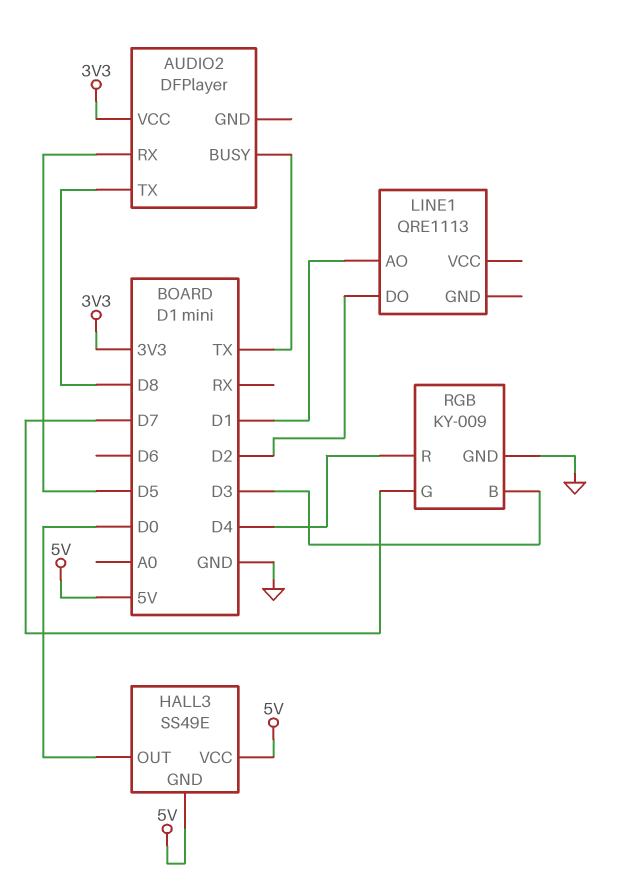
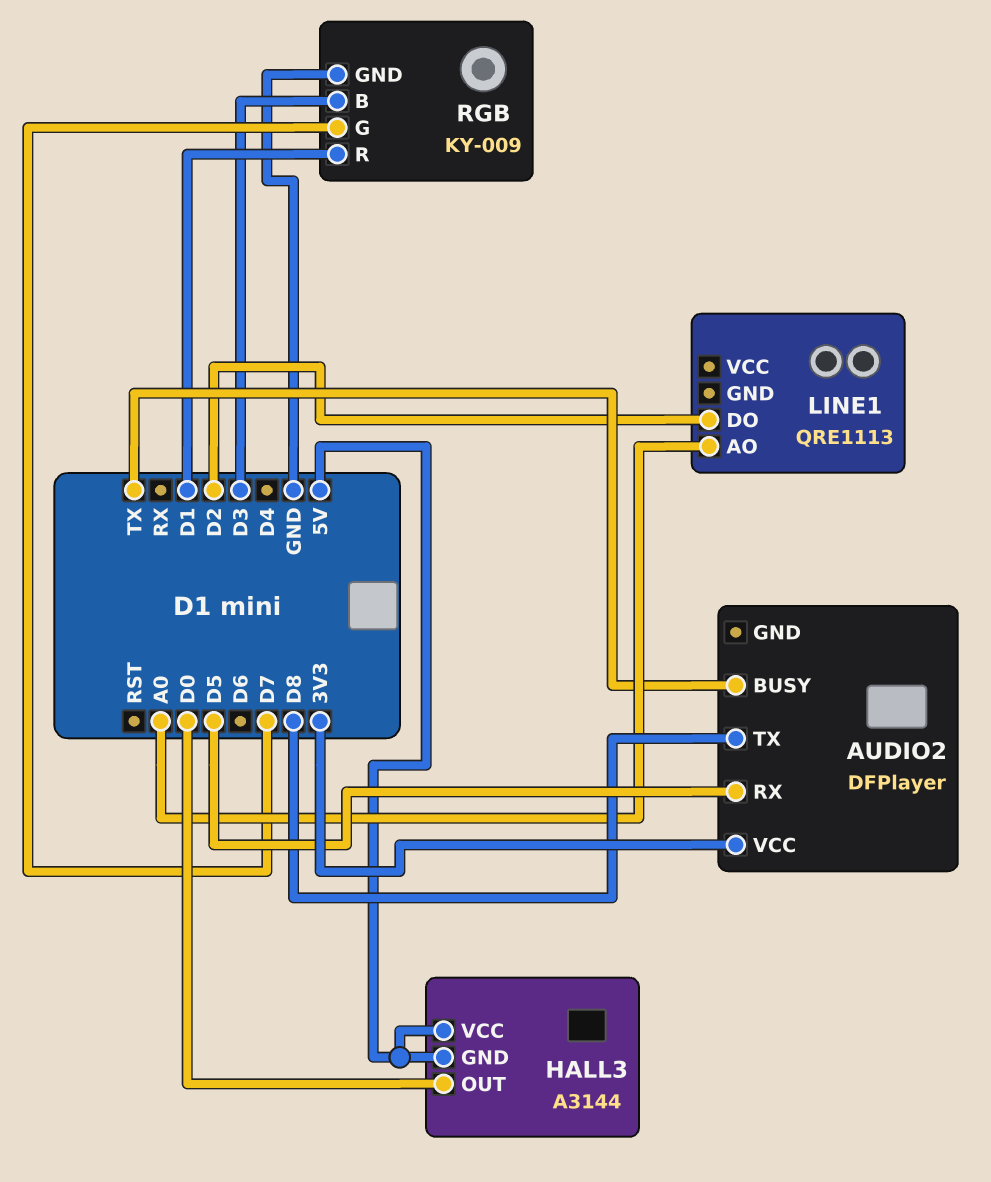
HALL3: SS49E -> A3144
LINE1 pin AO: D1 -> A0
RGB pin R: D4 -> D1

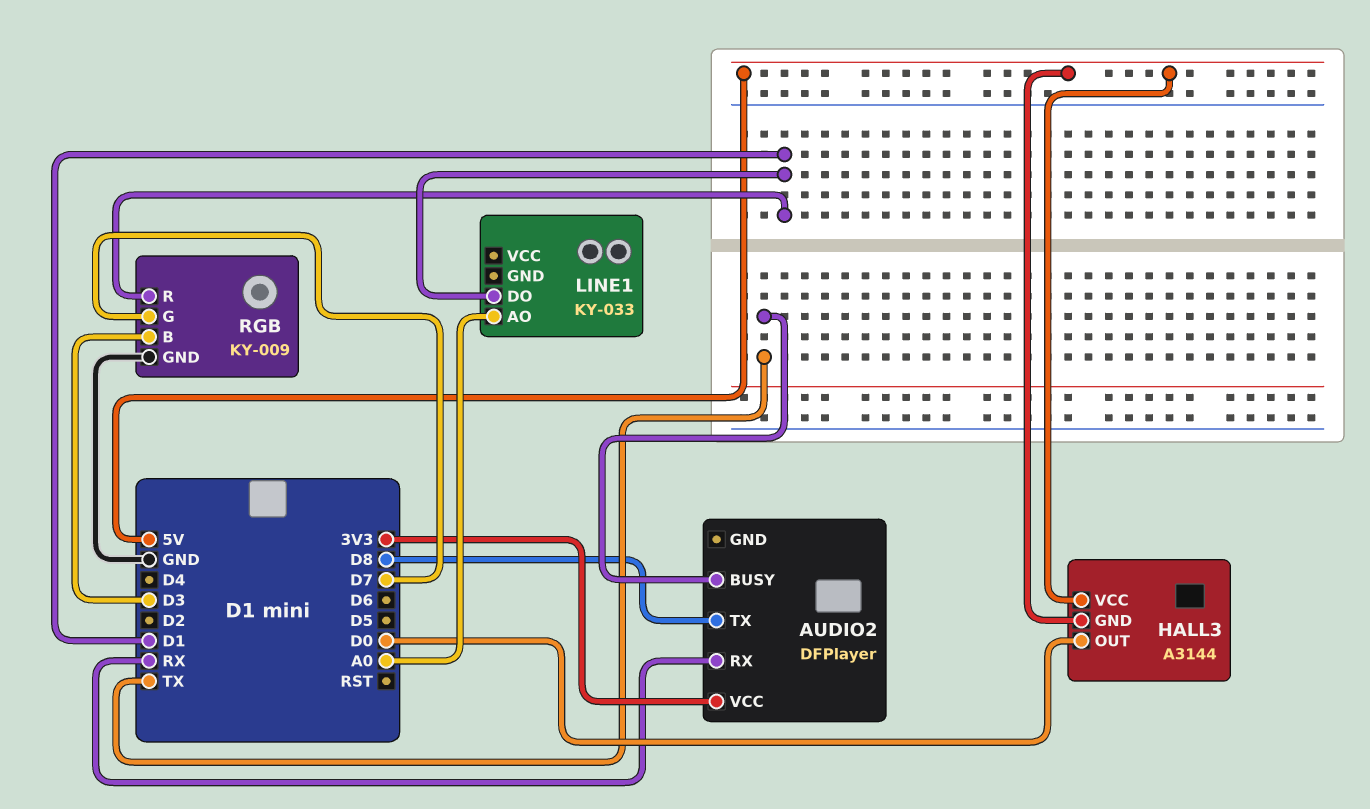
AUDIO2 pin RX: D5 -> RX
LINE1: QRE1113 -> KY-033
LINE1 pin DO: D2 -> D1

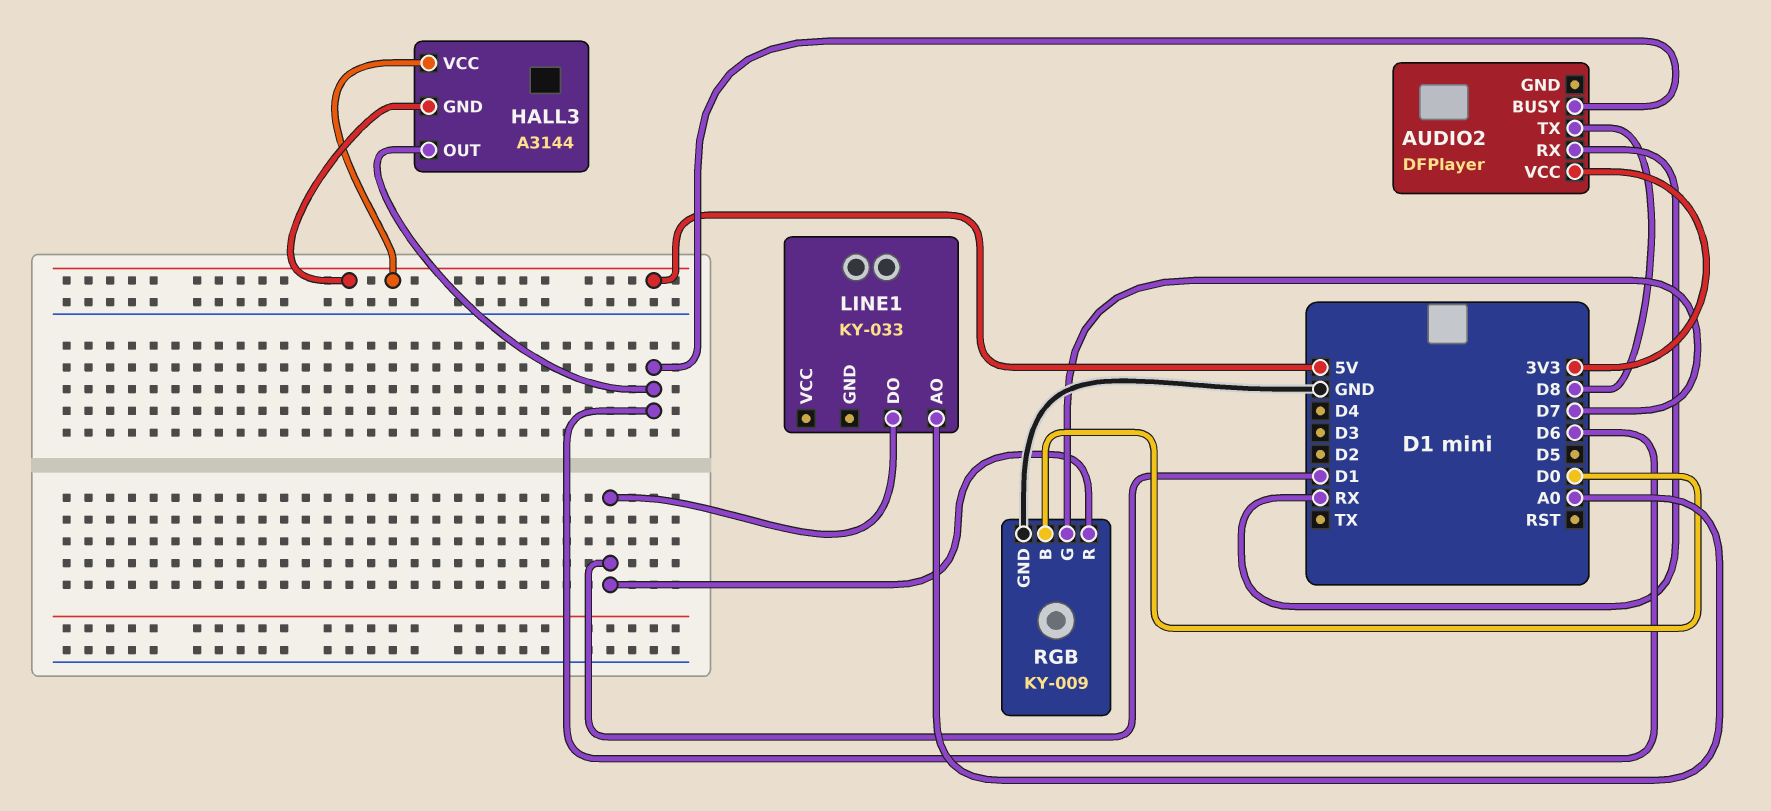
AUDIO2 pin BUSY: TX -> D6
HALL3 pin OUT: D0 -> D6
RGB pin B: D3 -> D0

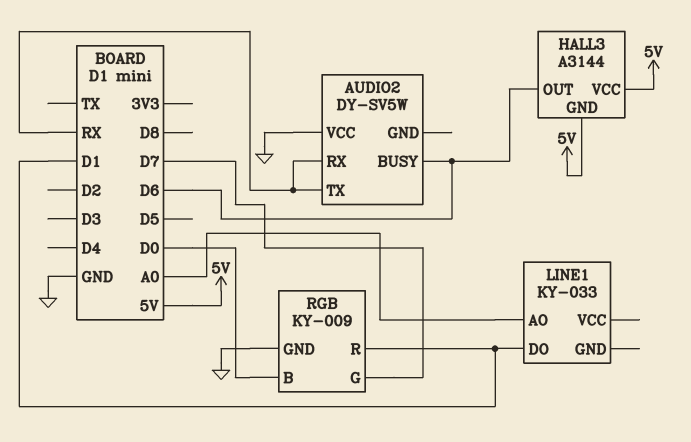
AUDIO2: DFPlayer -> DY-SV5W
AUDIO2 pin TX: D8 -> RX
AUDIO2 pin VCC: 3V3 -> GND

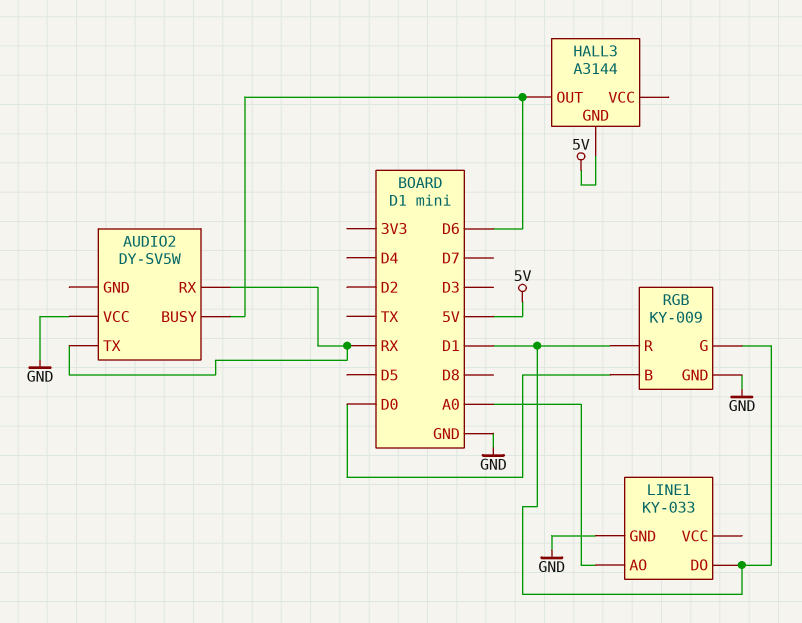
HALL3 pin VCC: 5V -> none
LINE1 pin GND: none -> GND
RGB pin G: D7 -> D1

